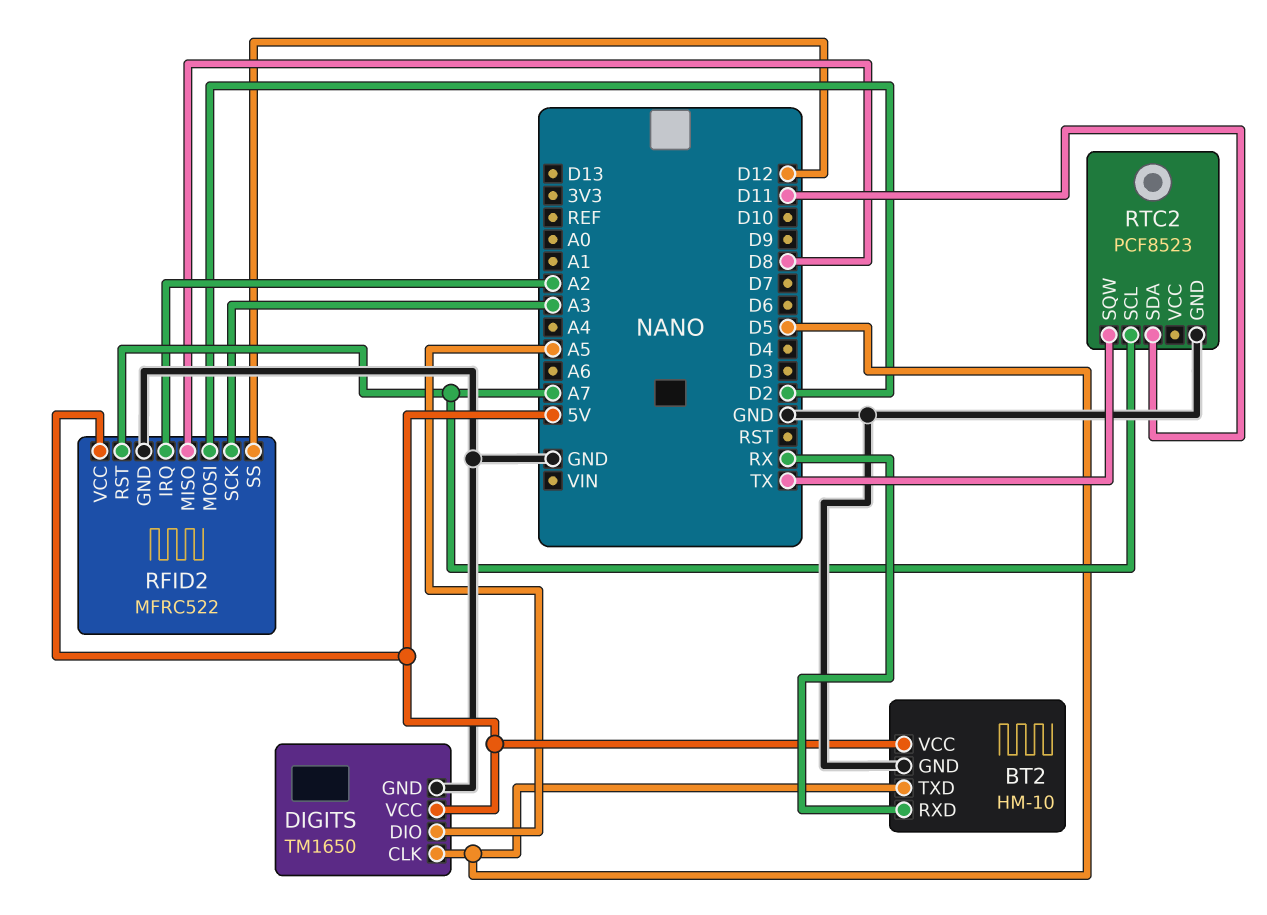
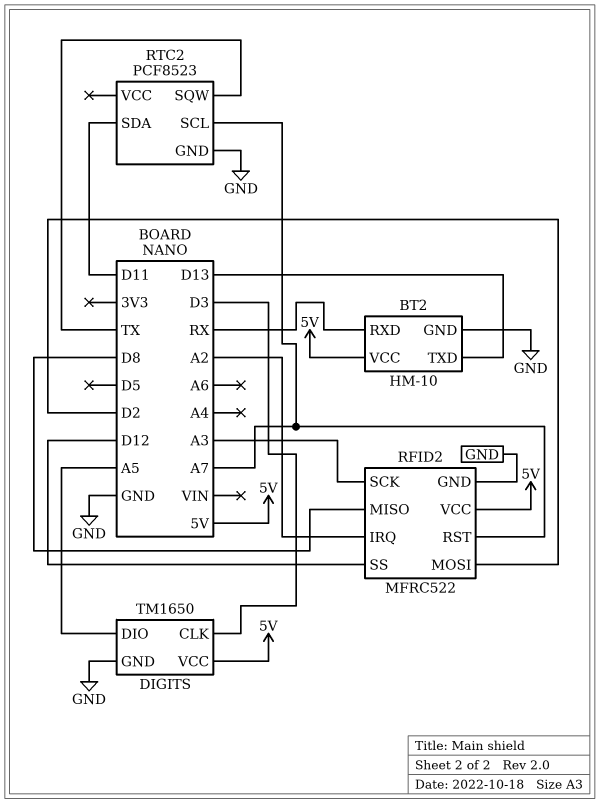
BT2 pin TXD: D5 -> D13
DIGITS pin CLK: D5 -> D3

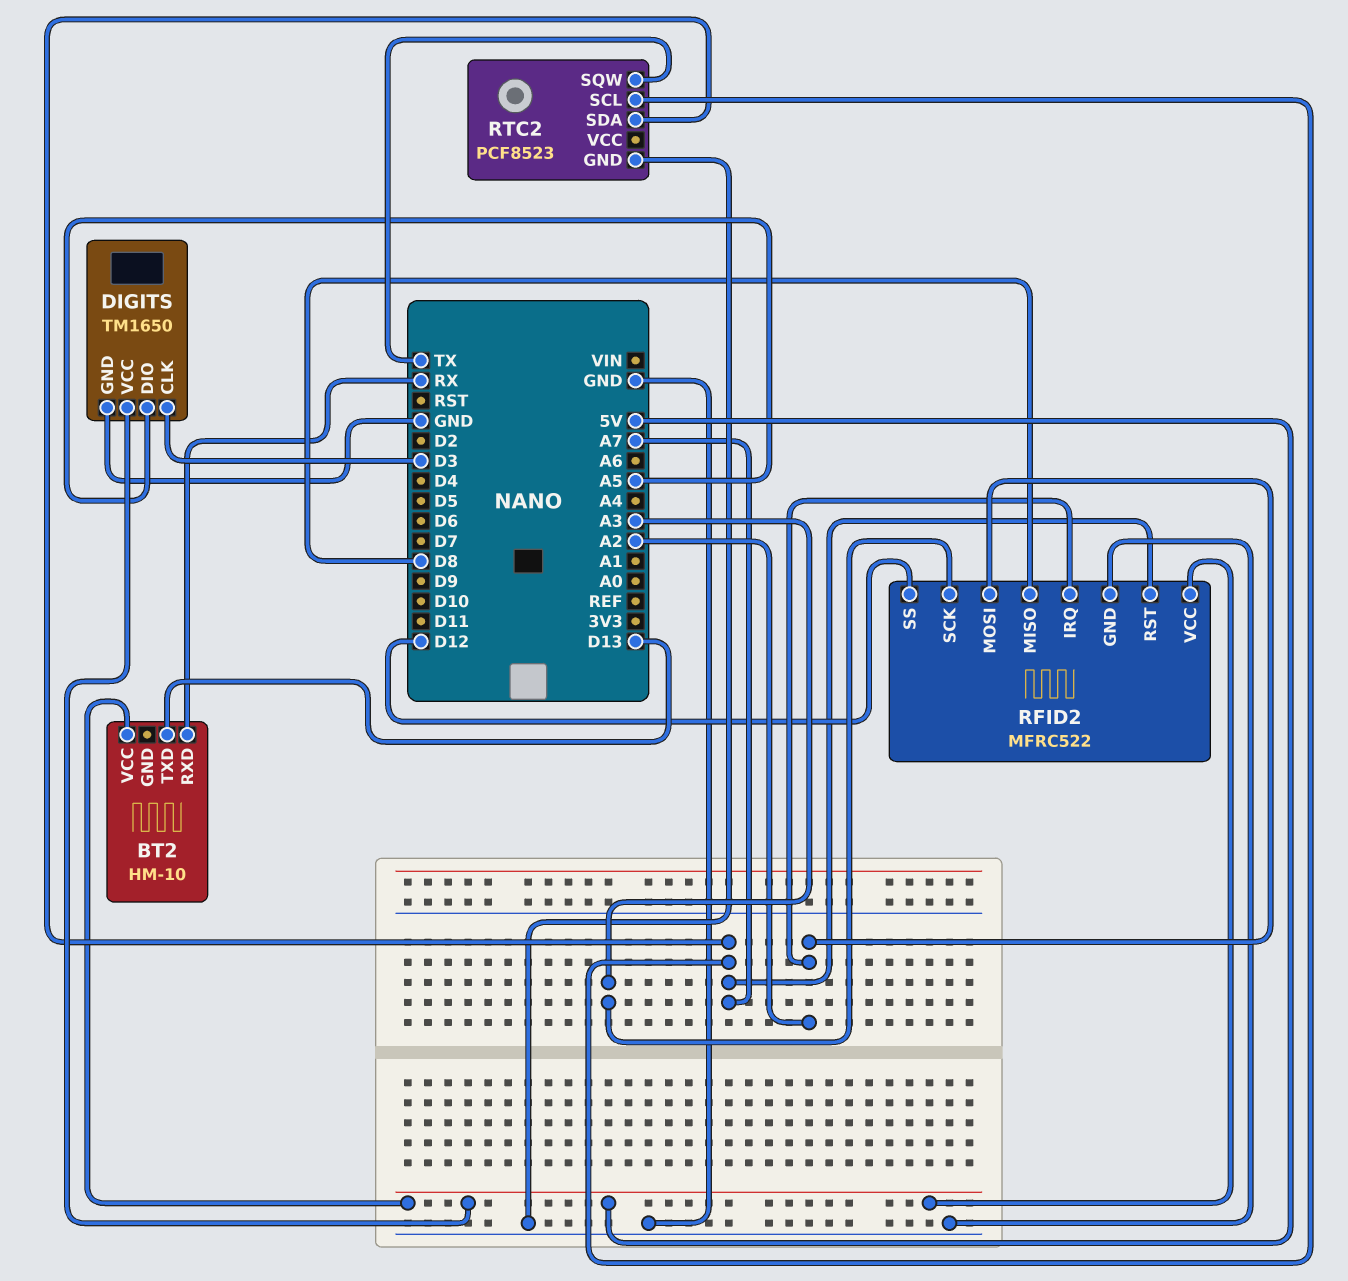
BT2 pin GND: GND -> none
RFID2 pin MOSI: D2 -> A2
RTC2 pin SDA: D11 -> A7

